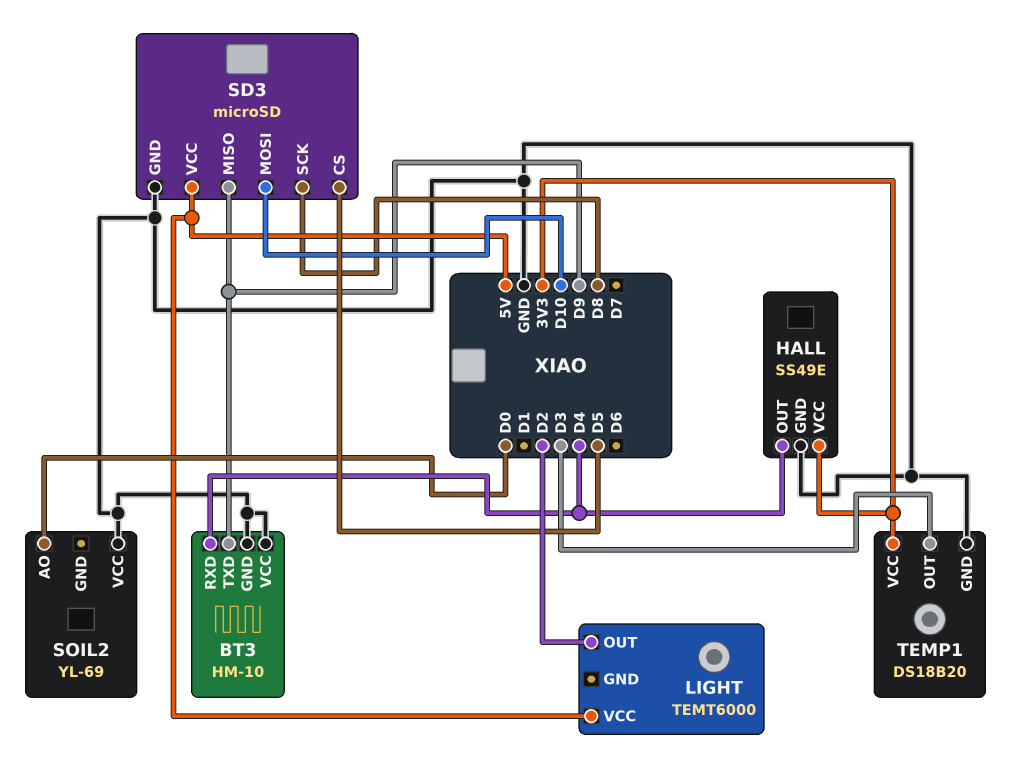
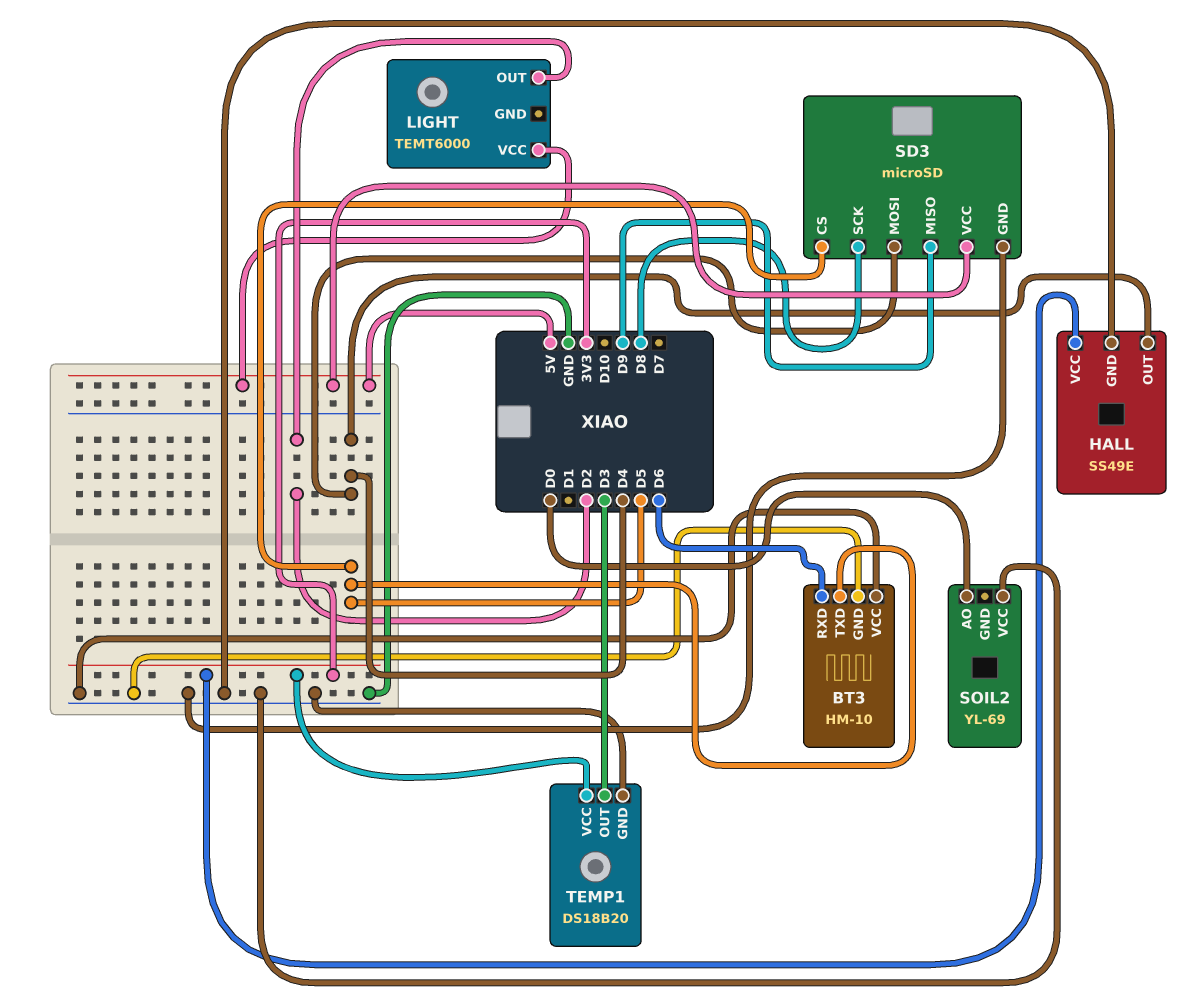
BT3 pin RXD: D4 -> D6
BT3 pin TXD: D9 -> D5
SD3 pin MOSI: D10 -> D4

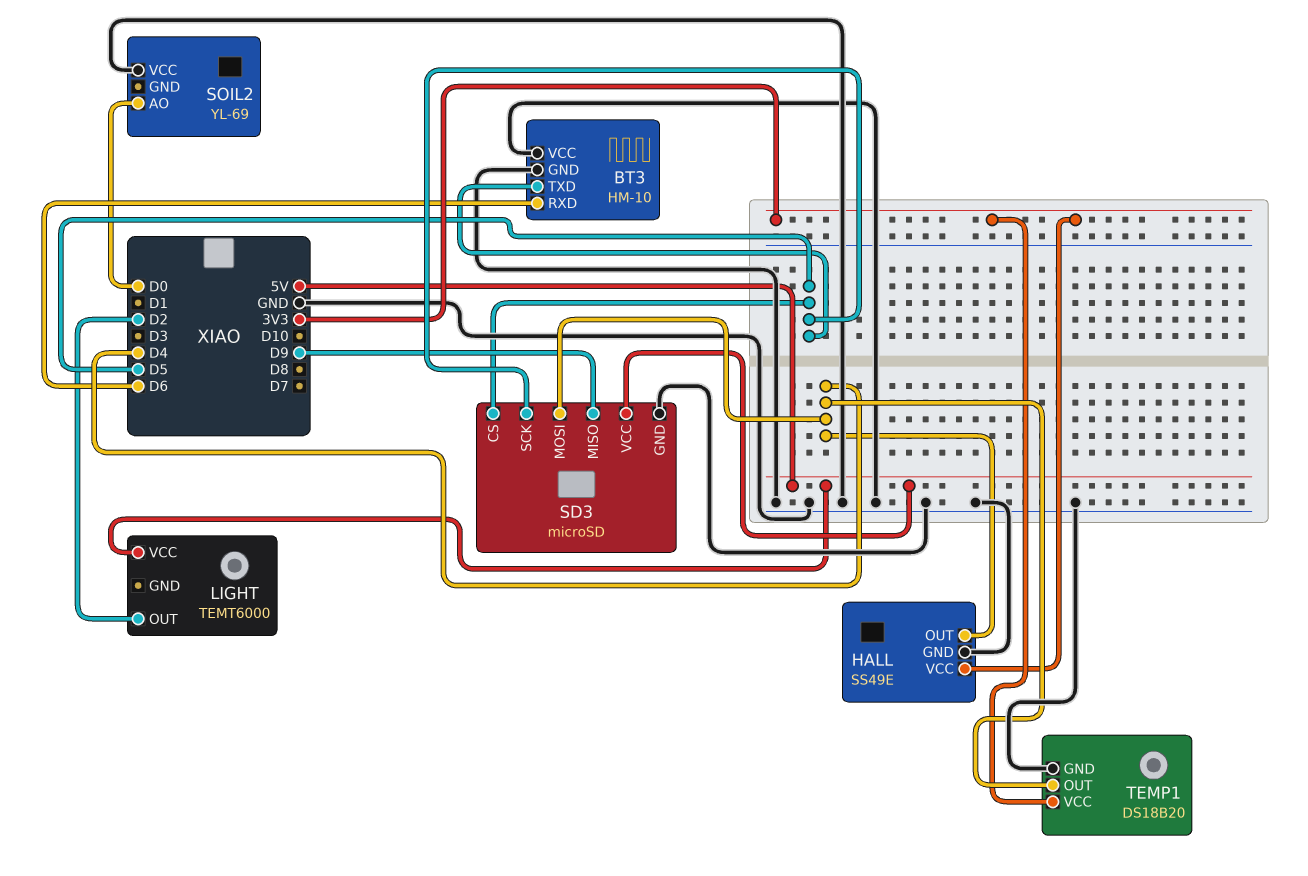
SD3 pin SCK: D8 -> D5
TEMP1 pin OUT: D3 -> D4

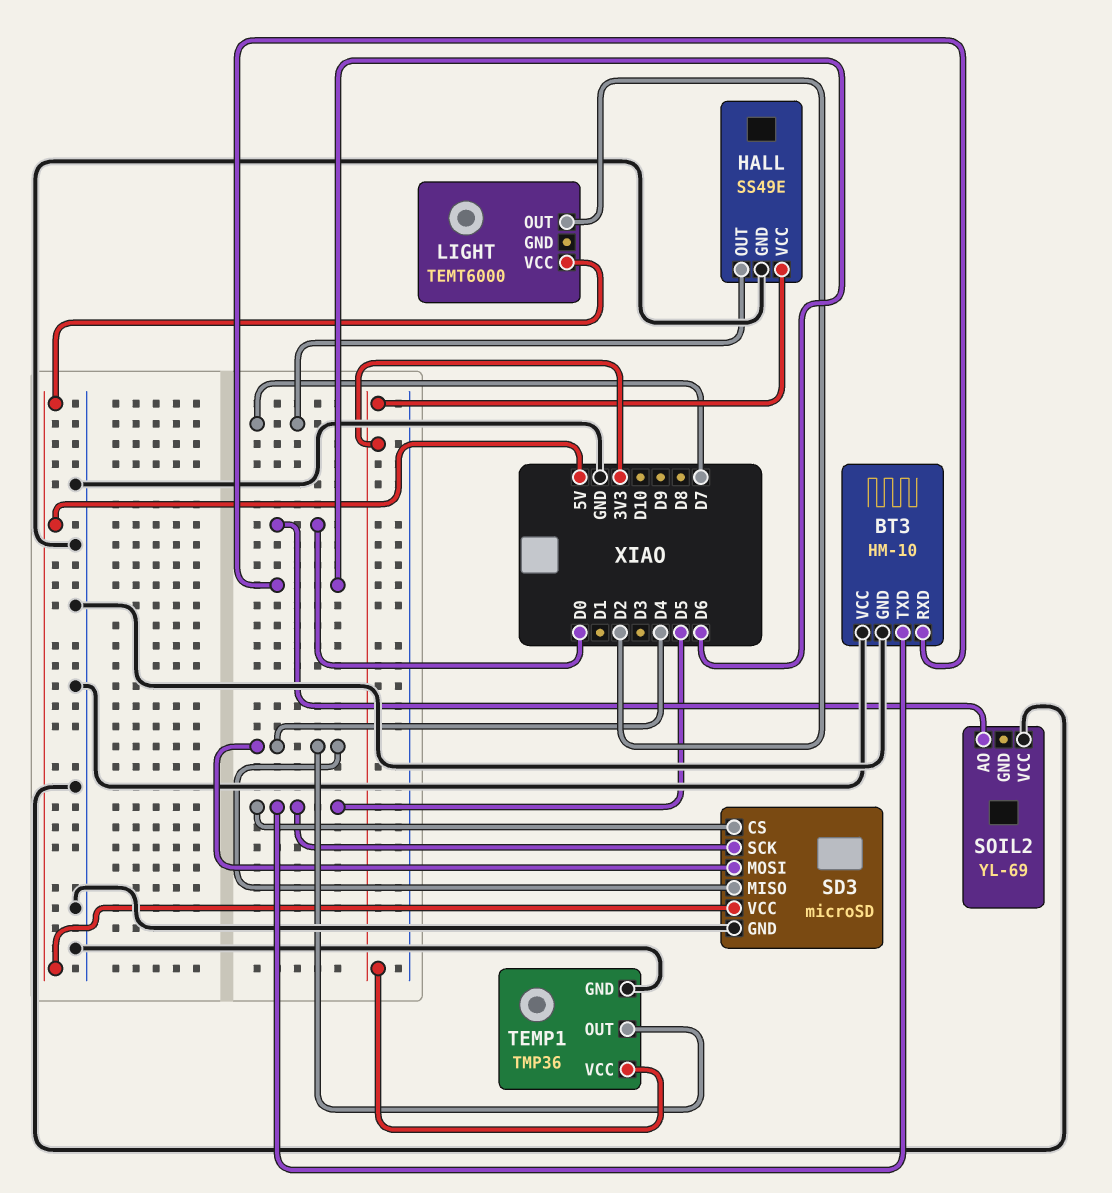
HALL pin OUT: D4 -> D7
SD3 pin MISO: D9 -> D4
TEMP1: DS18B20 -> TMP36

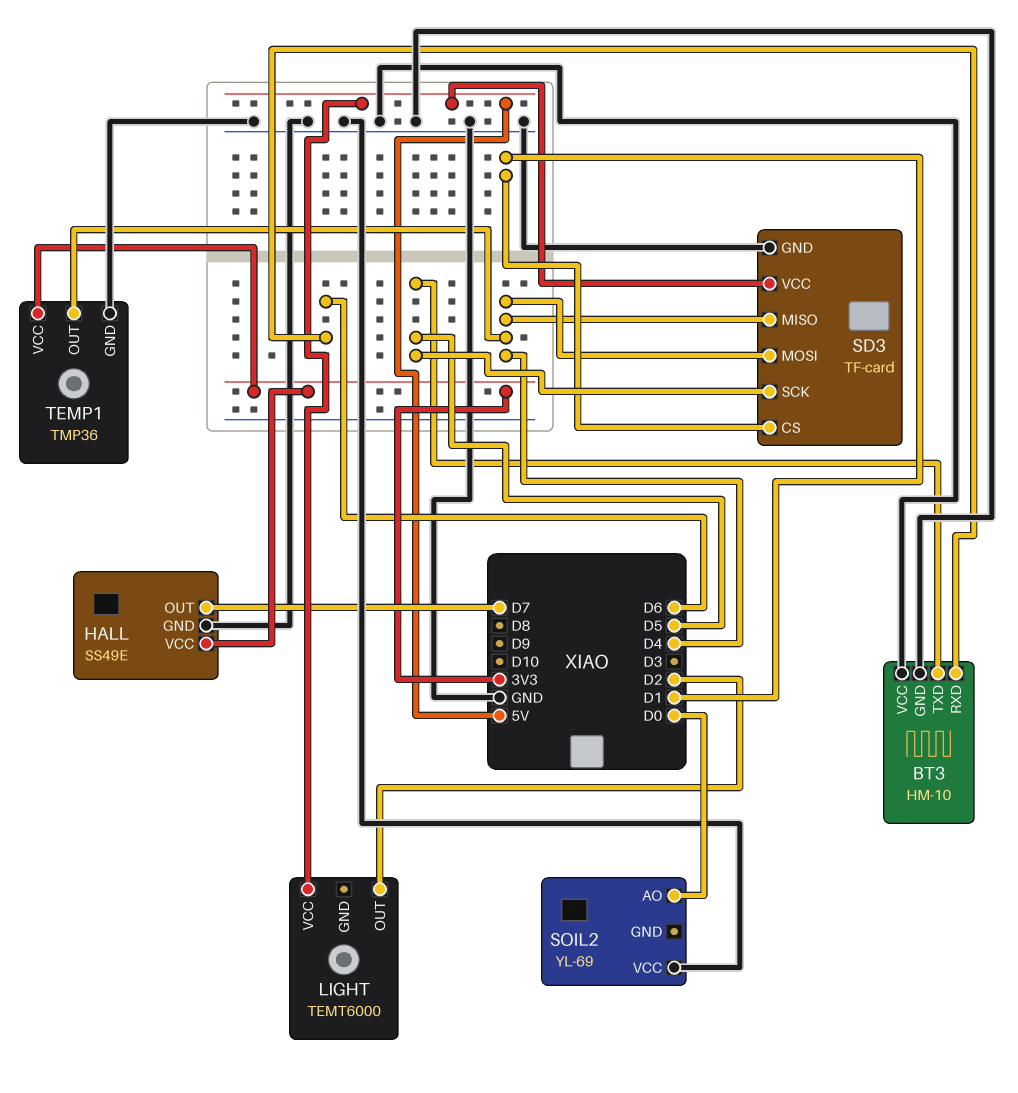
SD3: microSD -> TF-card
SD3 pin CS: D5 -> D1

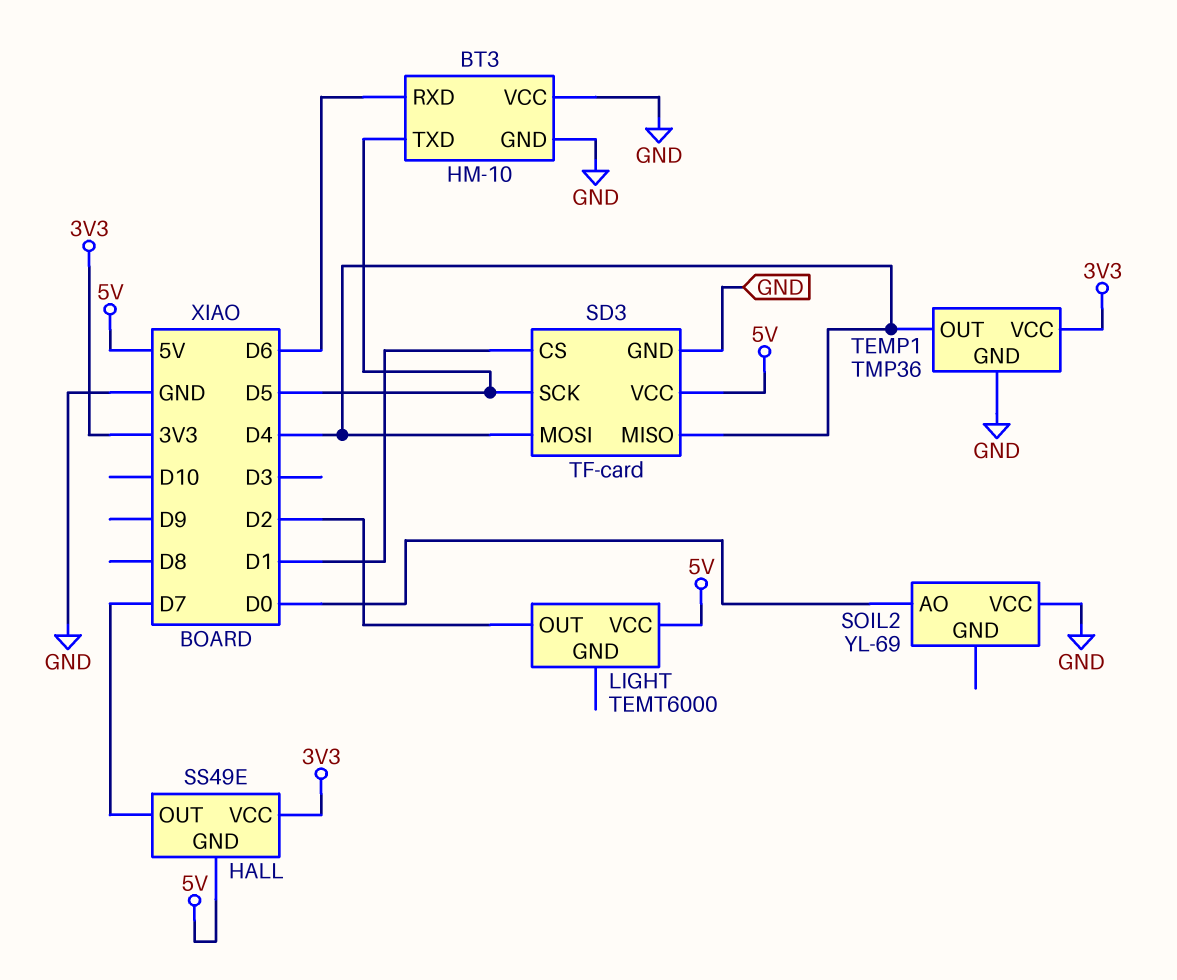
HALL pin GND: GND -> 5V

